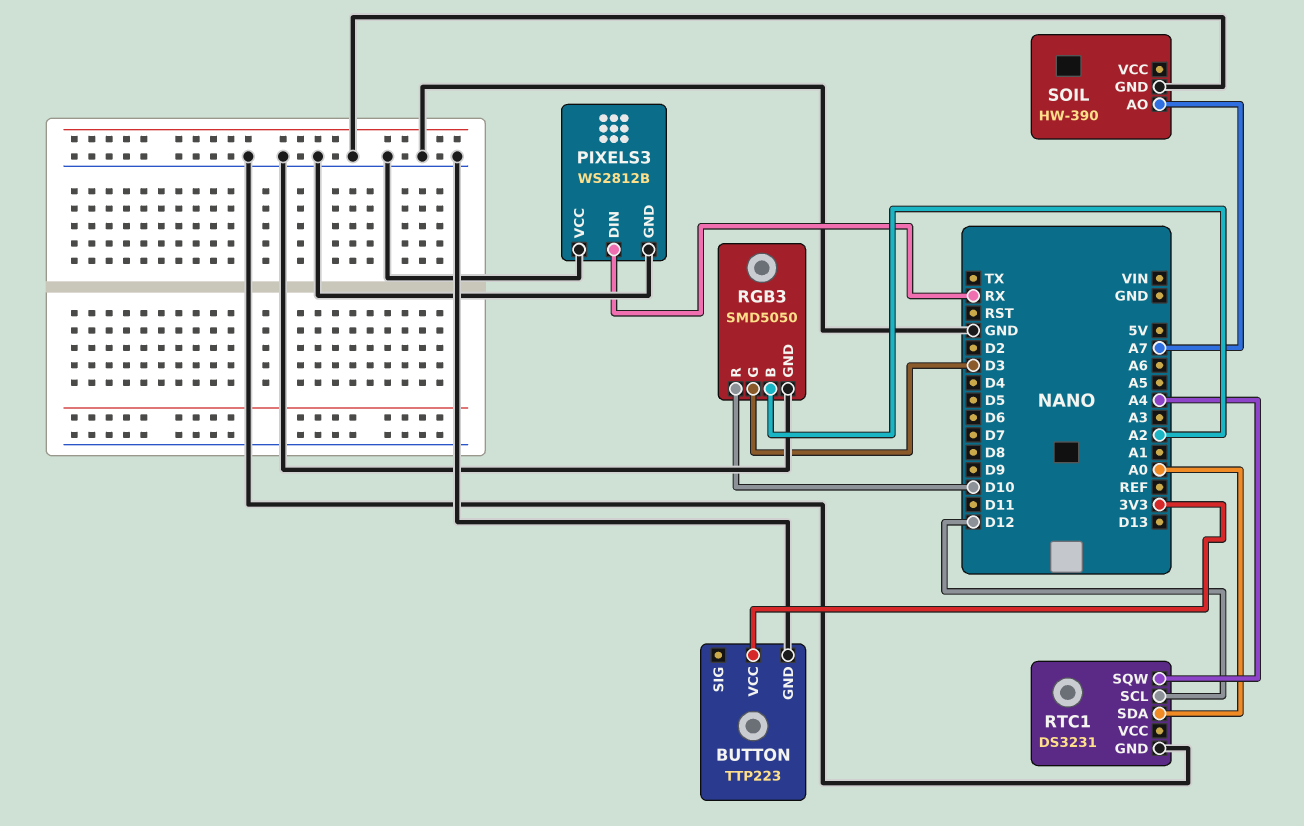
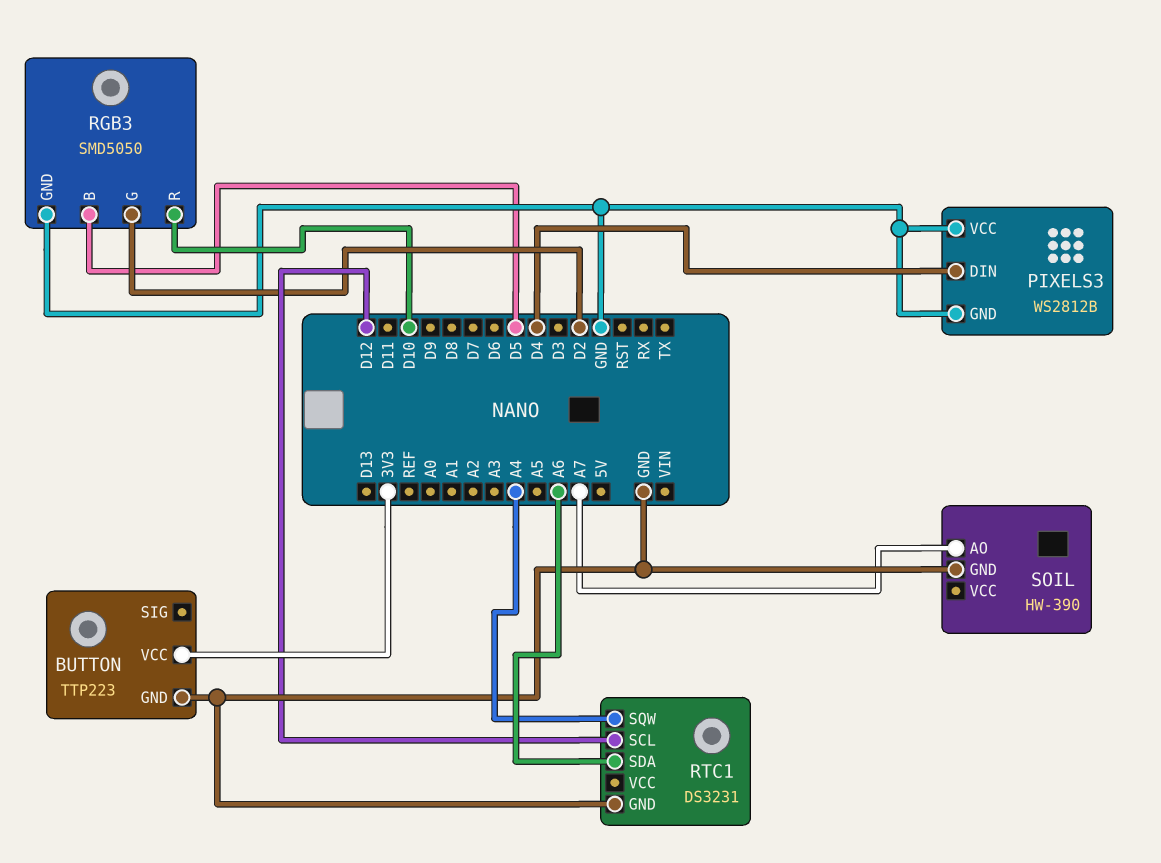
PIXELS3 pin DIN: RX -> D4
RGB3 pin B: A2 -> D5
RGB3 pin G: D3 -> D2
RTC1 pin SDA: A0 -> A6

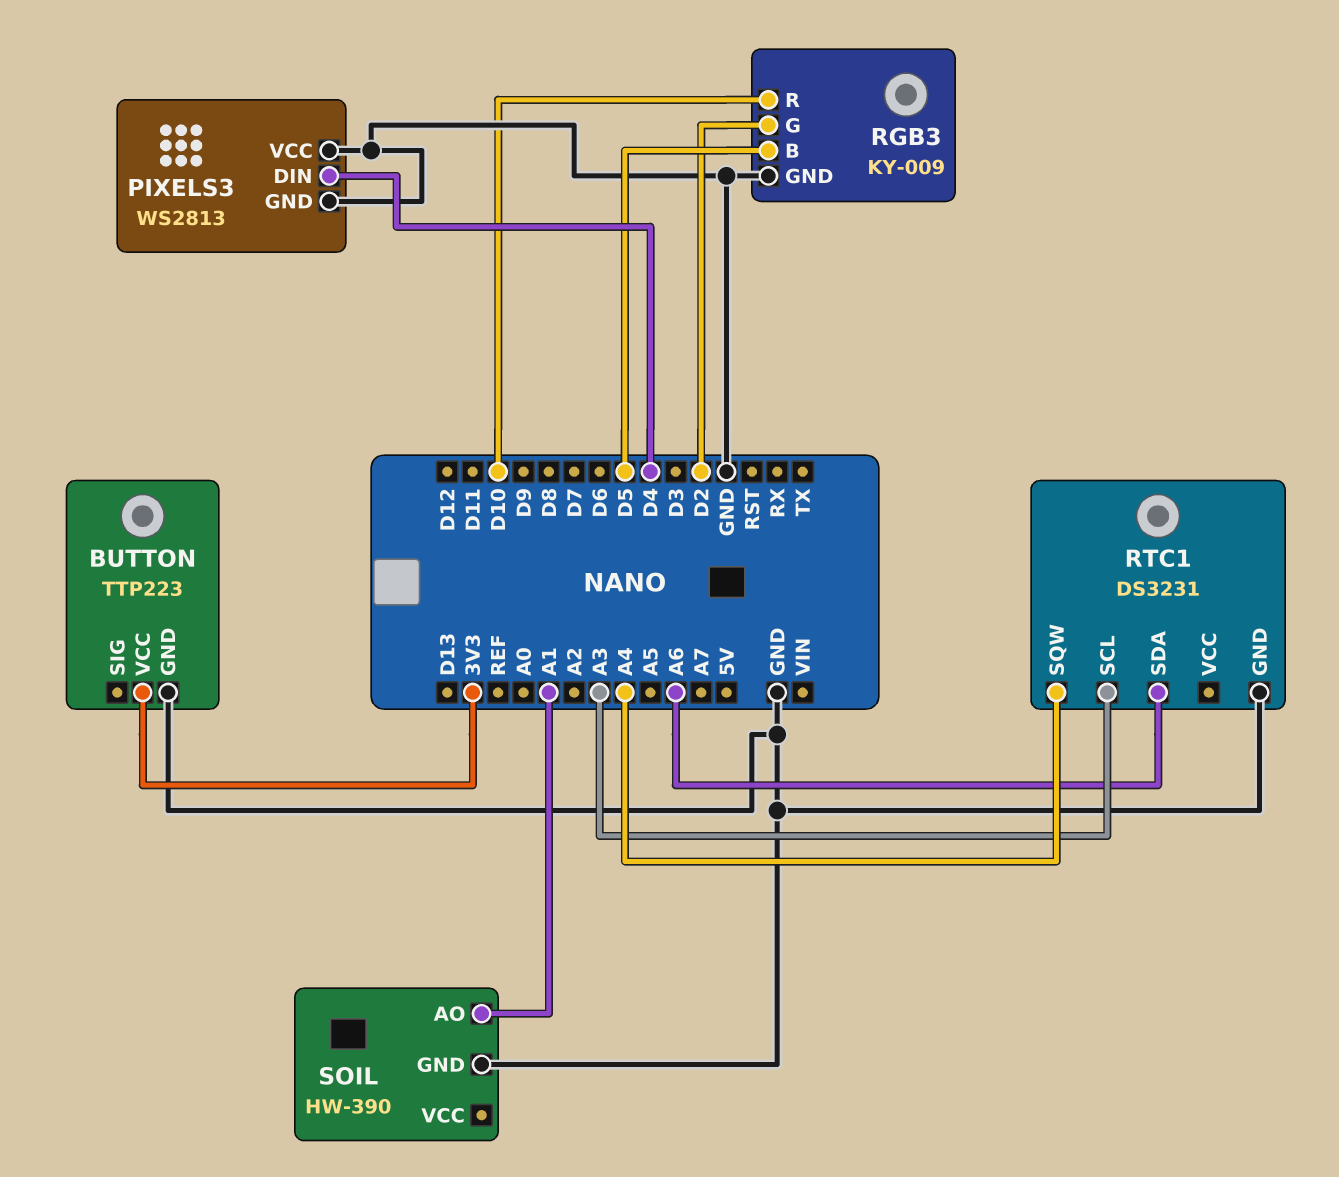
PIXELS3: WS2812B -> WS2813
RGB3: SMD5050 -> KY-009
RTC1 pin SCL: D12 -> A3
SOIL pin AO: A7 -> A1

